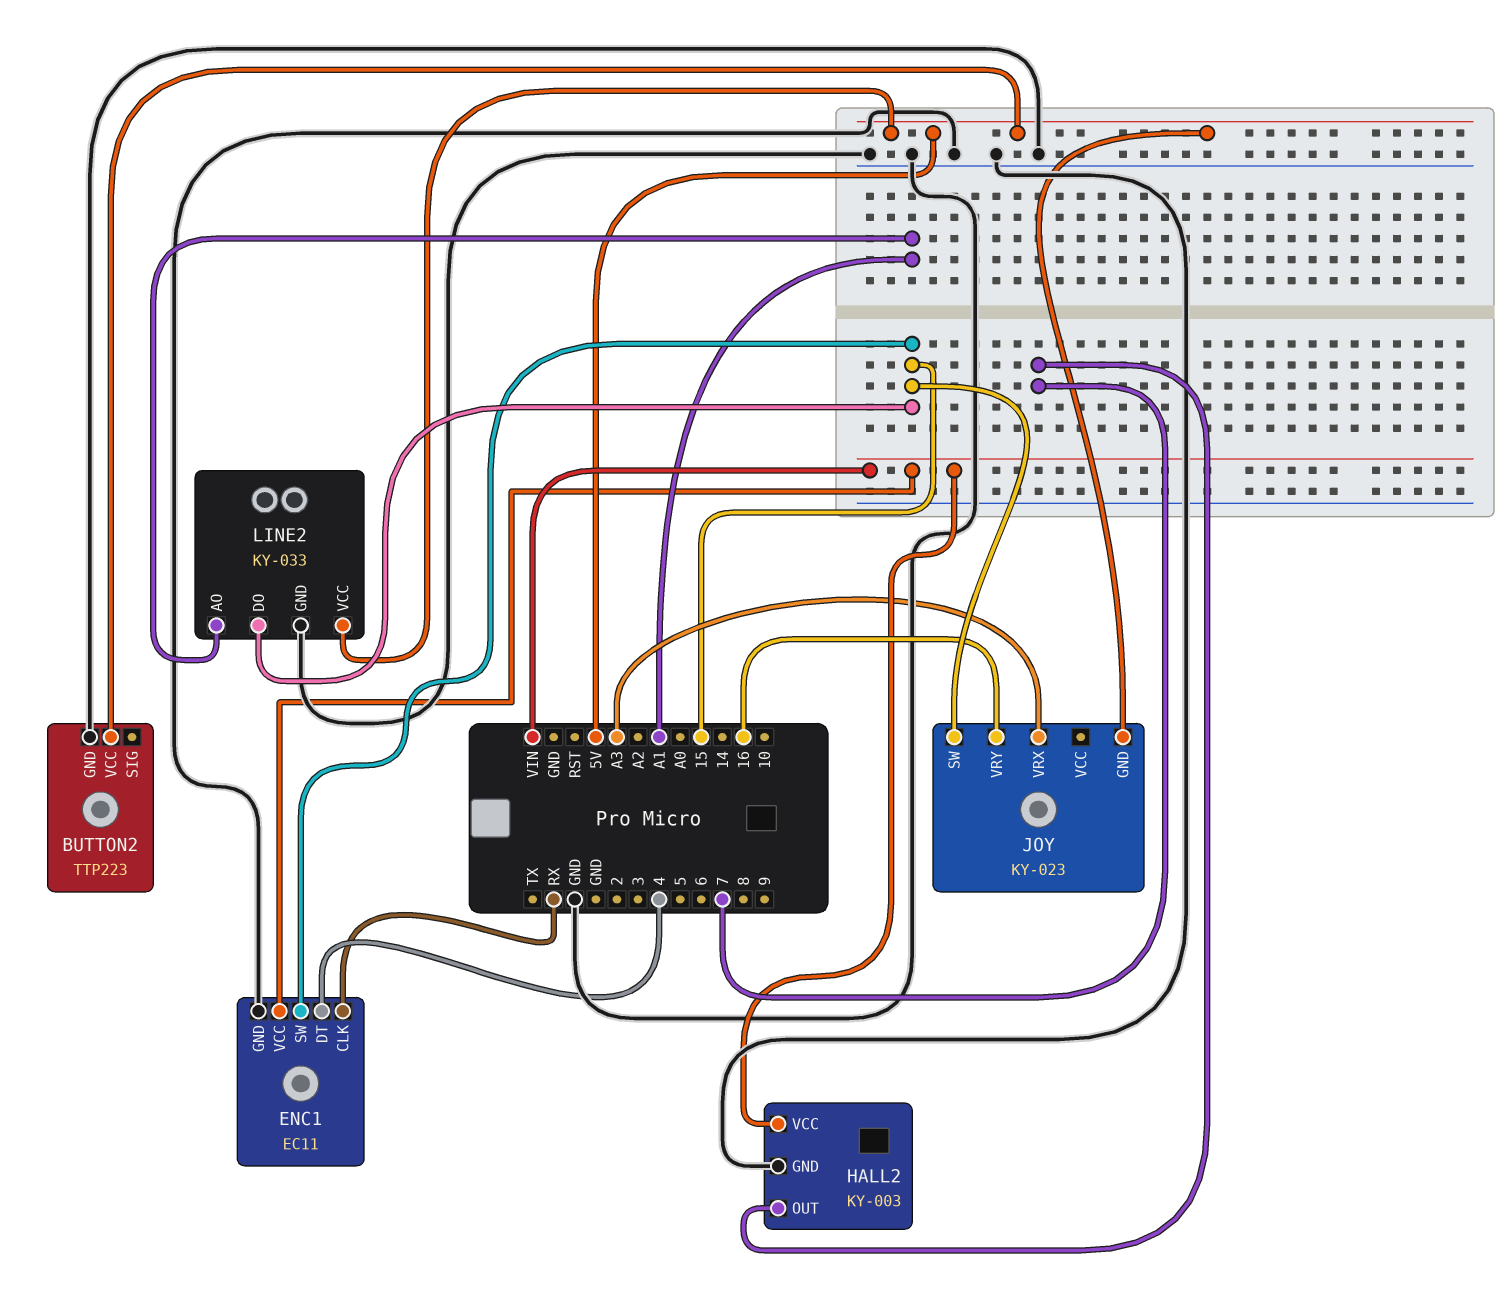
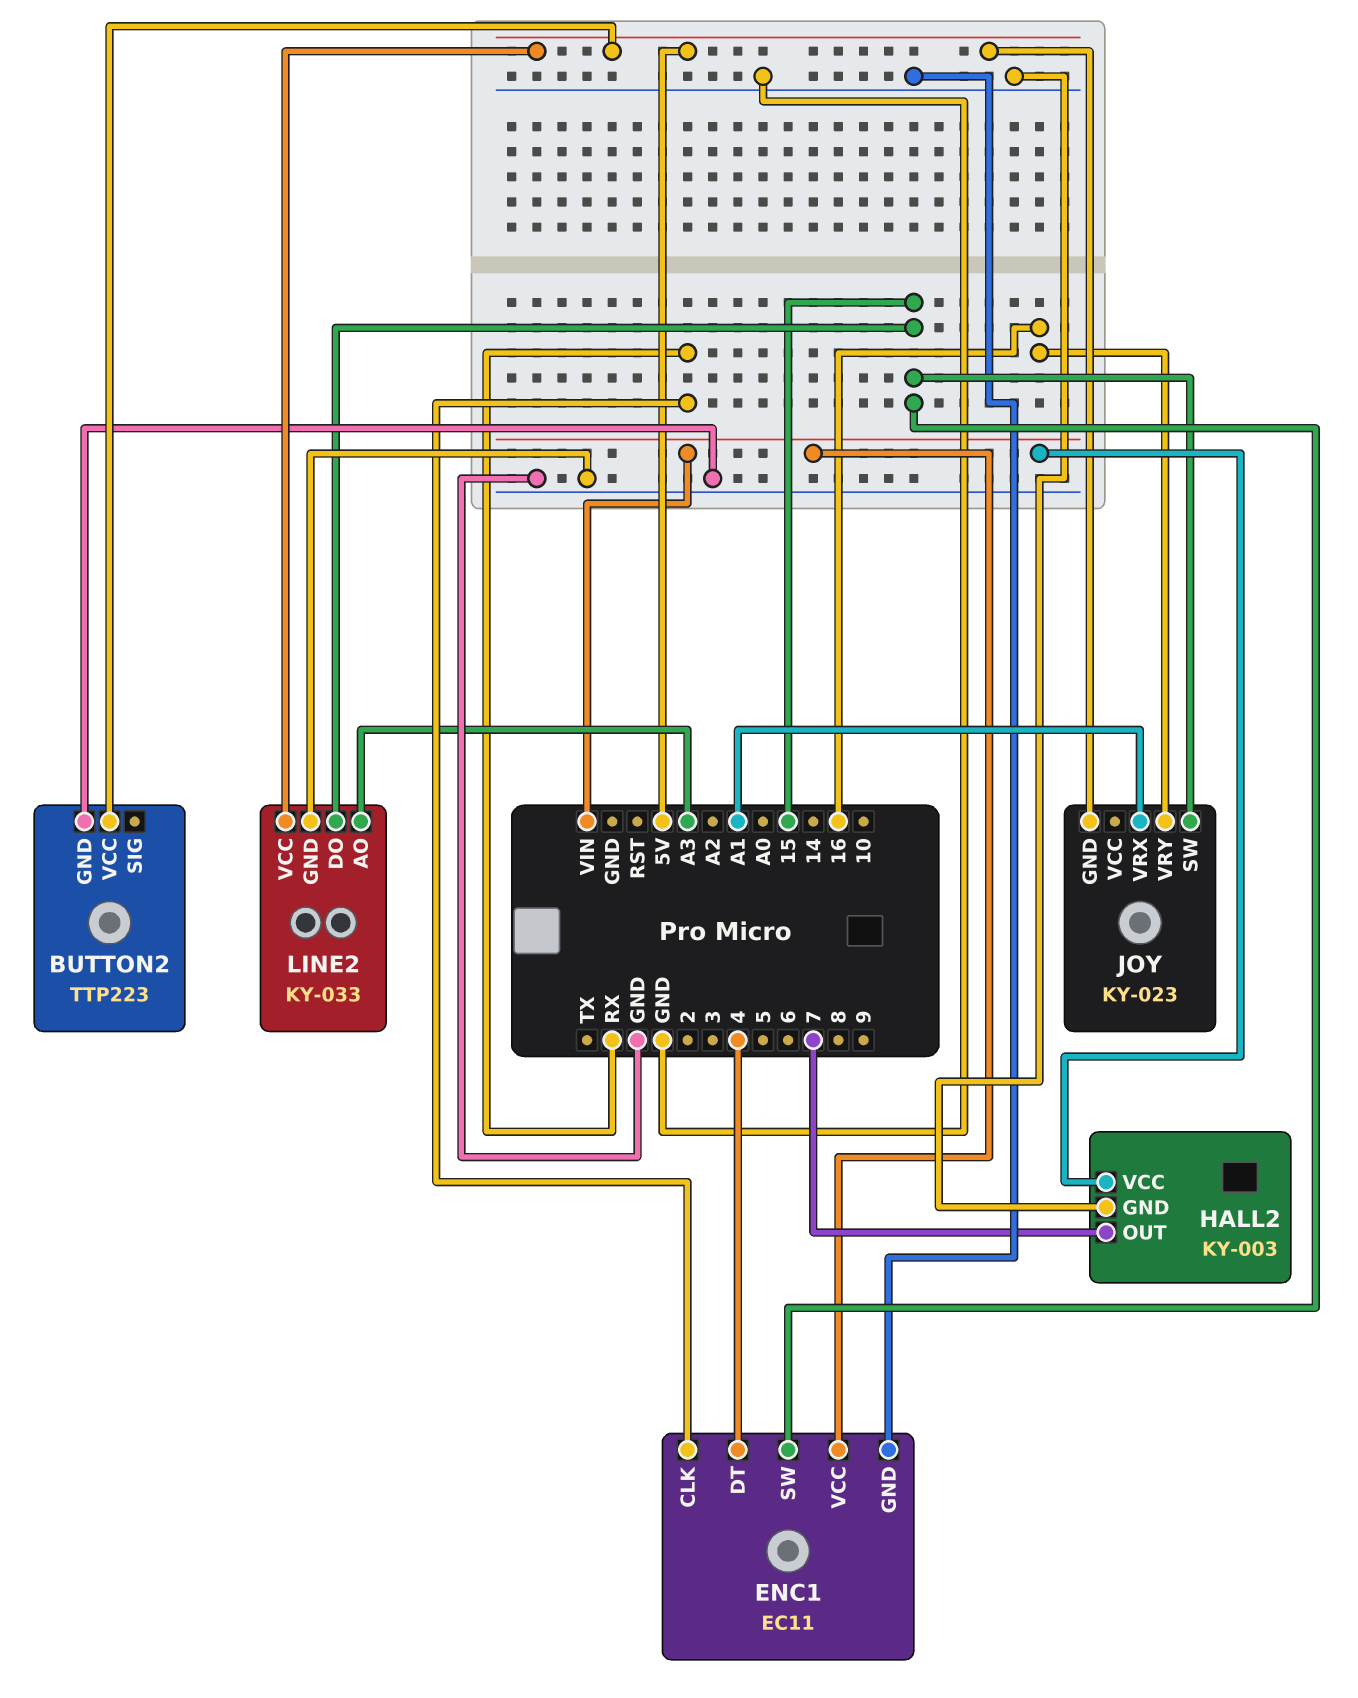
JOY pin VRX: A3 -> A1
LINE2 pin AO: A1 -> A3

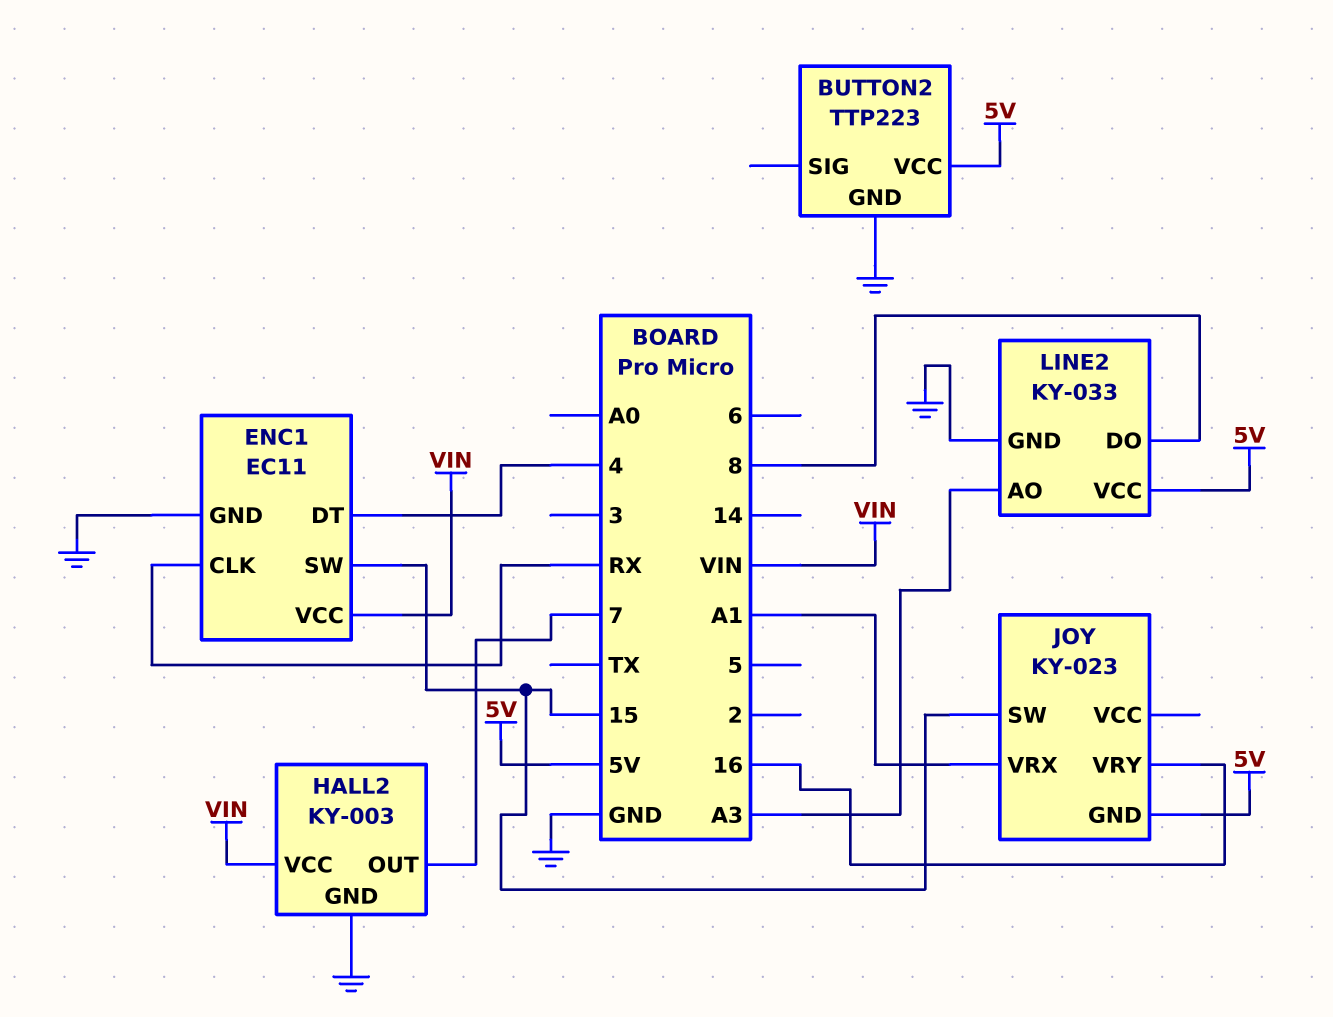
LINE2 pin DO: 15 -> 8

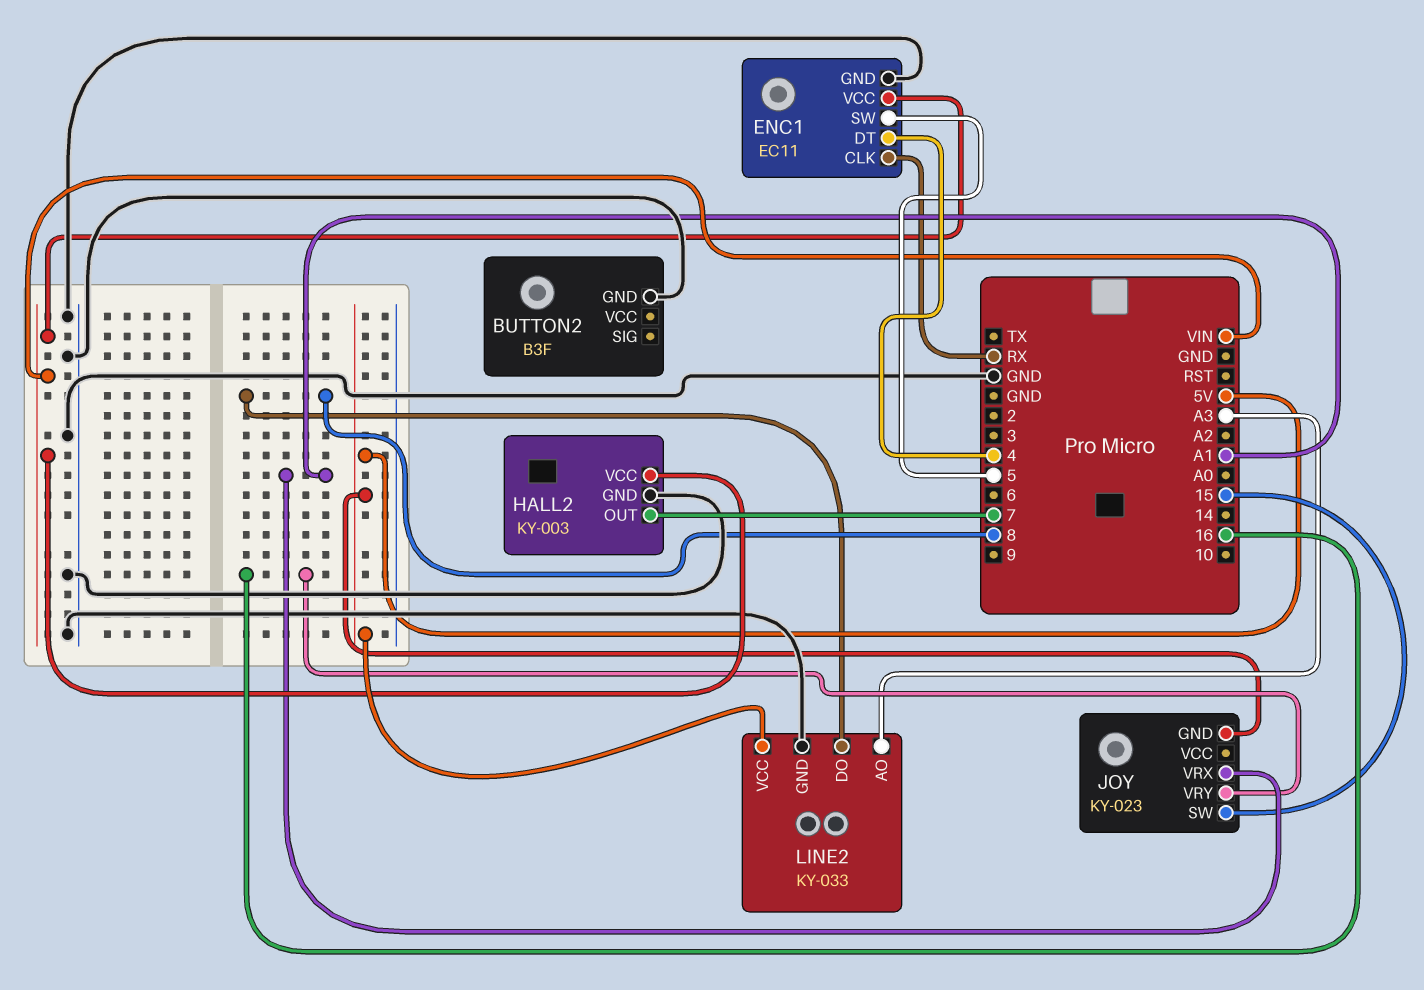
BUTTON2: TTP223 -> B3F
BUTTON2 pin VCC: 5V -> none
ENC1 pin SW: 15 -> 5

